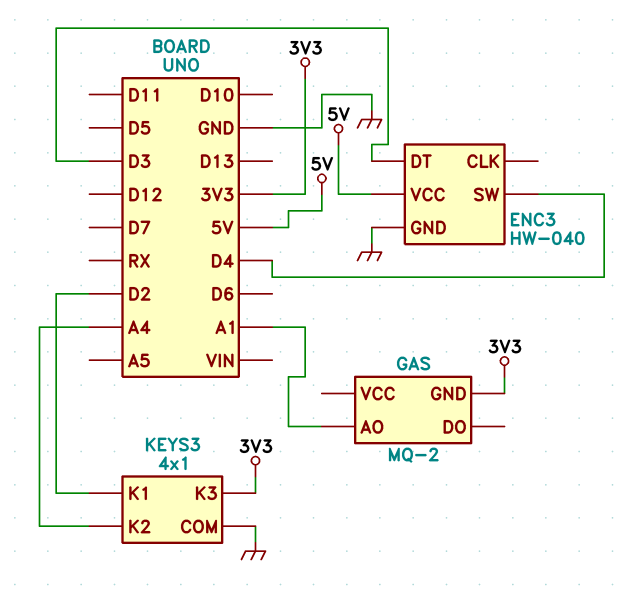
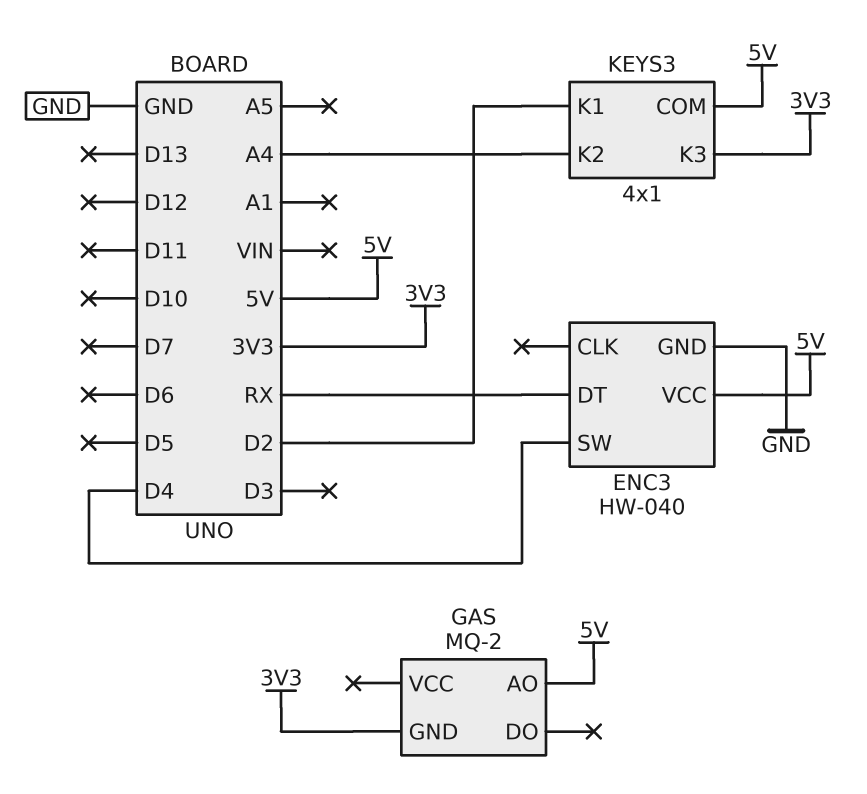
ENC3 pin DT: D3 -> RX
GAS pin AO: A1 -> 5V
KEYS3 pin COM: GND -> 5V

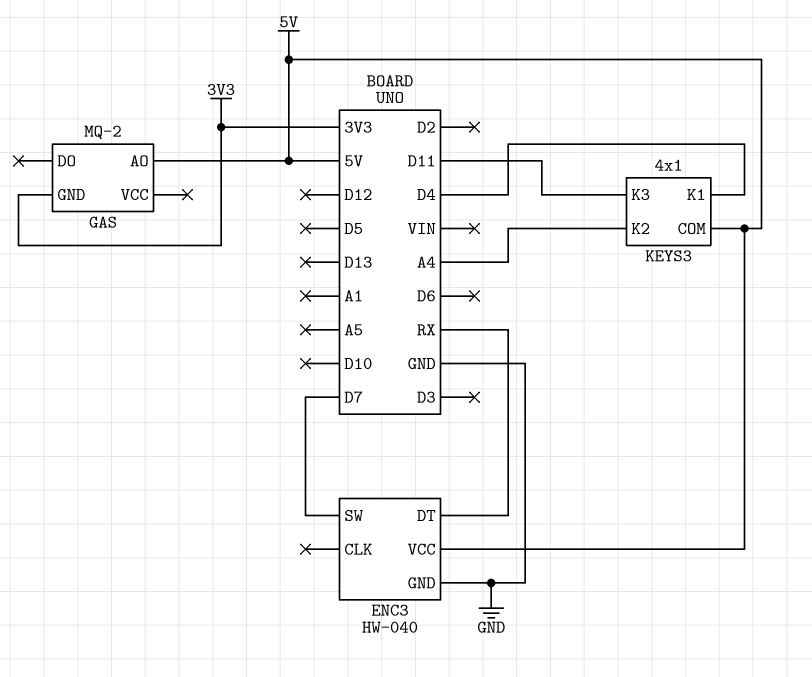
ENC3 pin SW: D4 -> D7
KEYS3 pin K1: D2 -> D4
KEYS3 pin K3: 3V3 -> D11

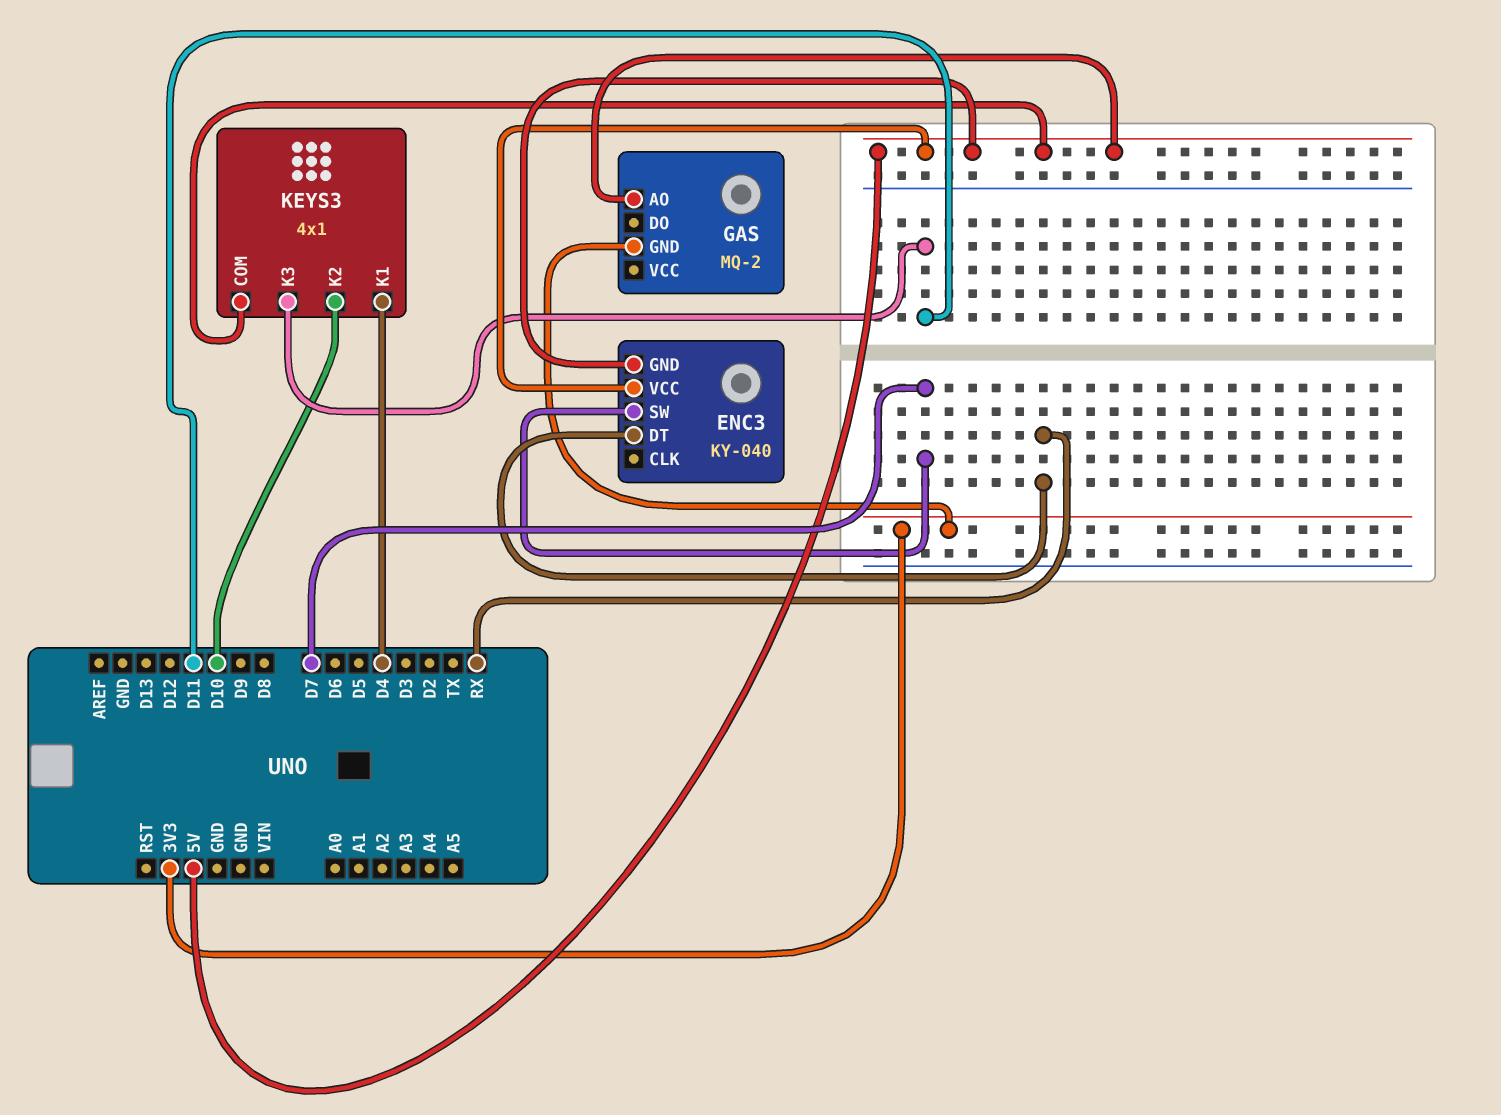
ENC3: HW-040 -> KY-040
ENC3 pin GND: GND -> 5V
KEYS3 pin K2: A4 -> D10

